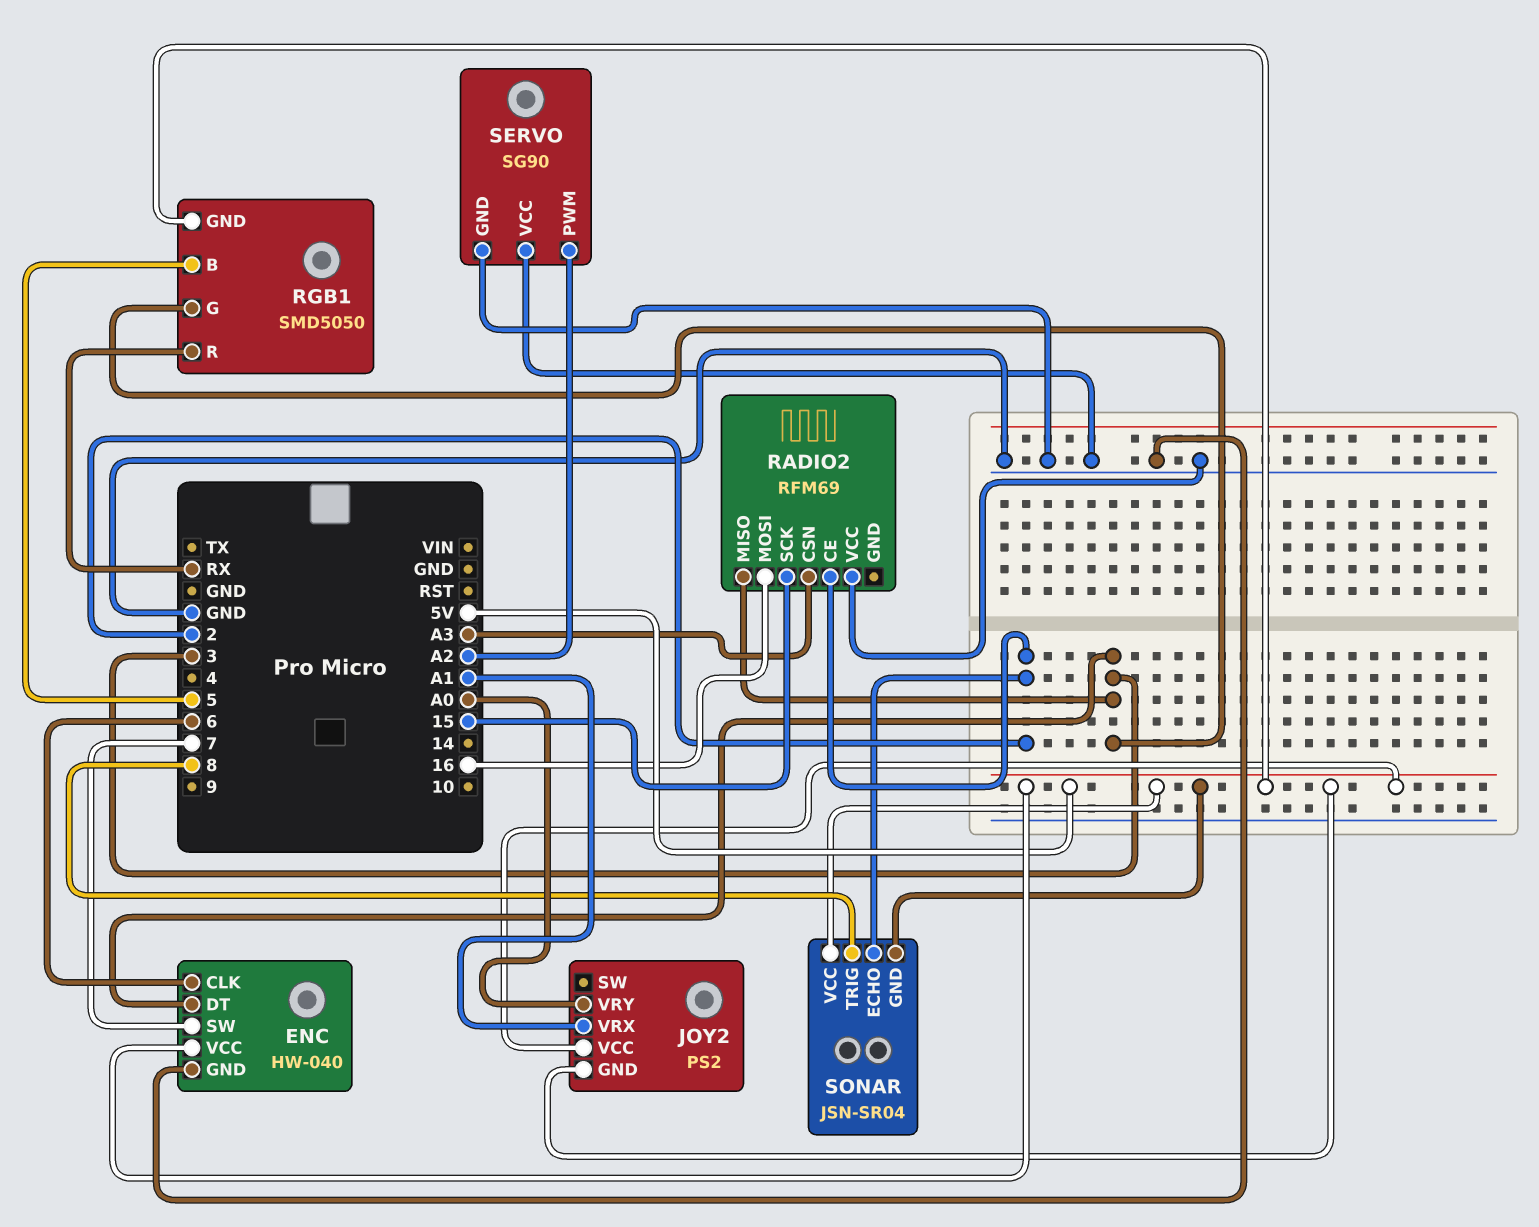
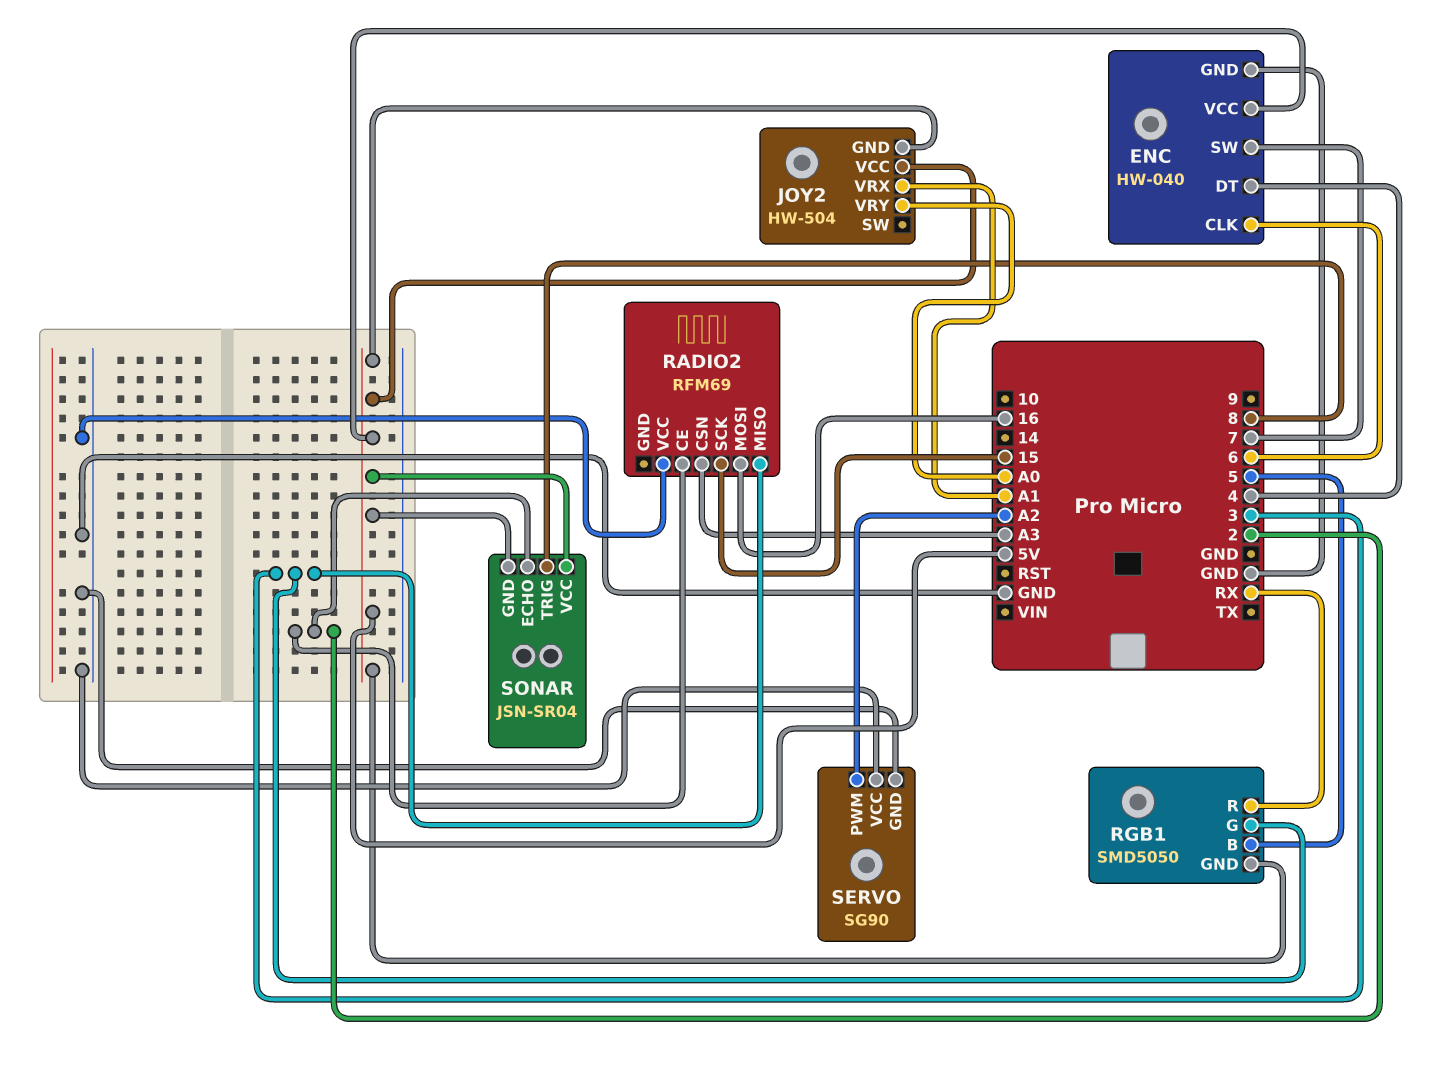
ENC pin DT: 3 -> 4
JOY2: PS2 -> HW-504

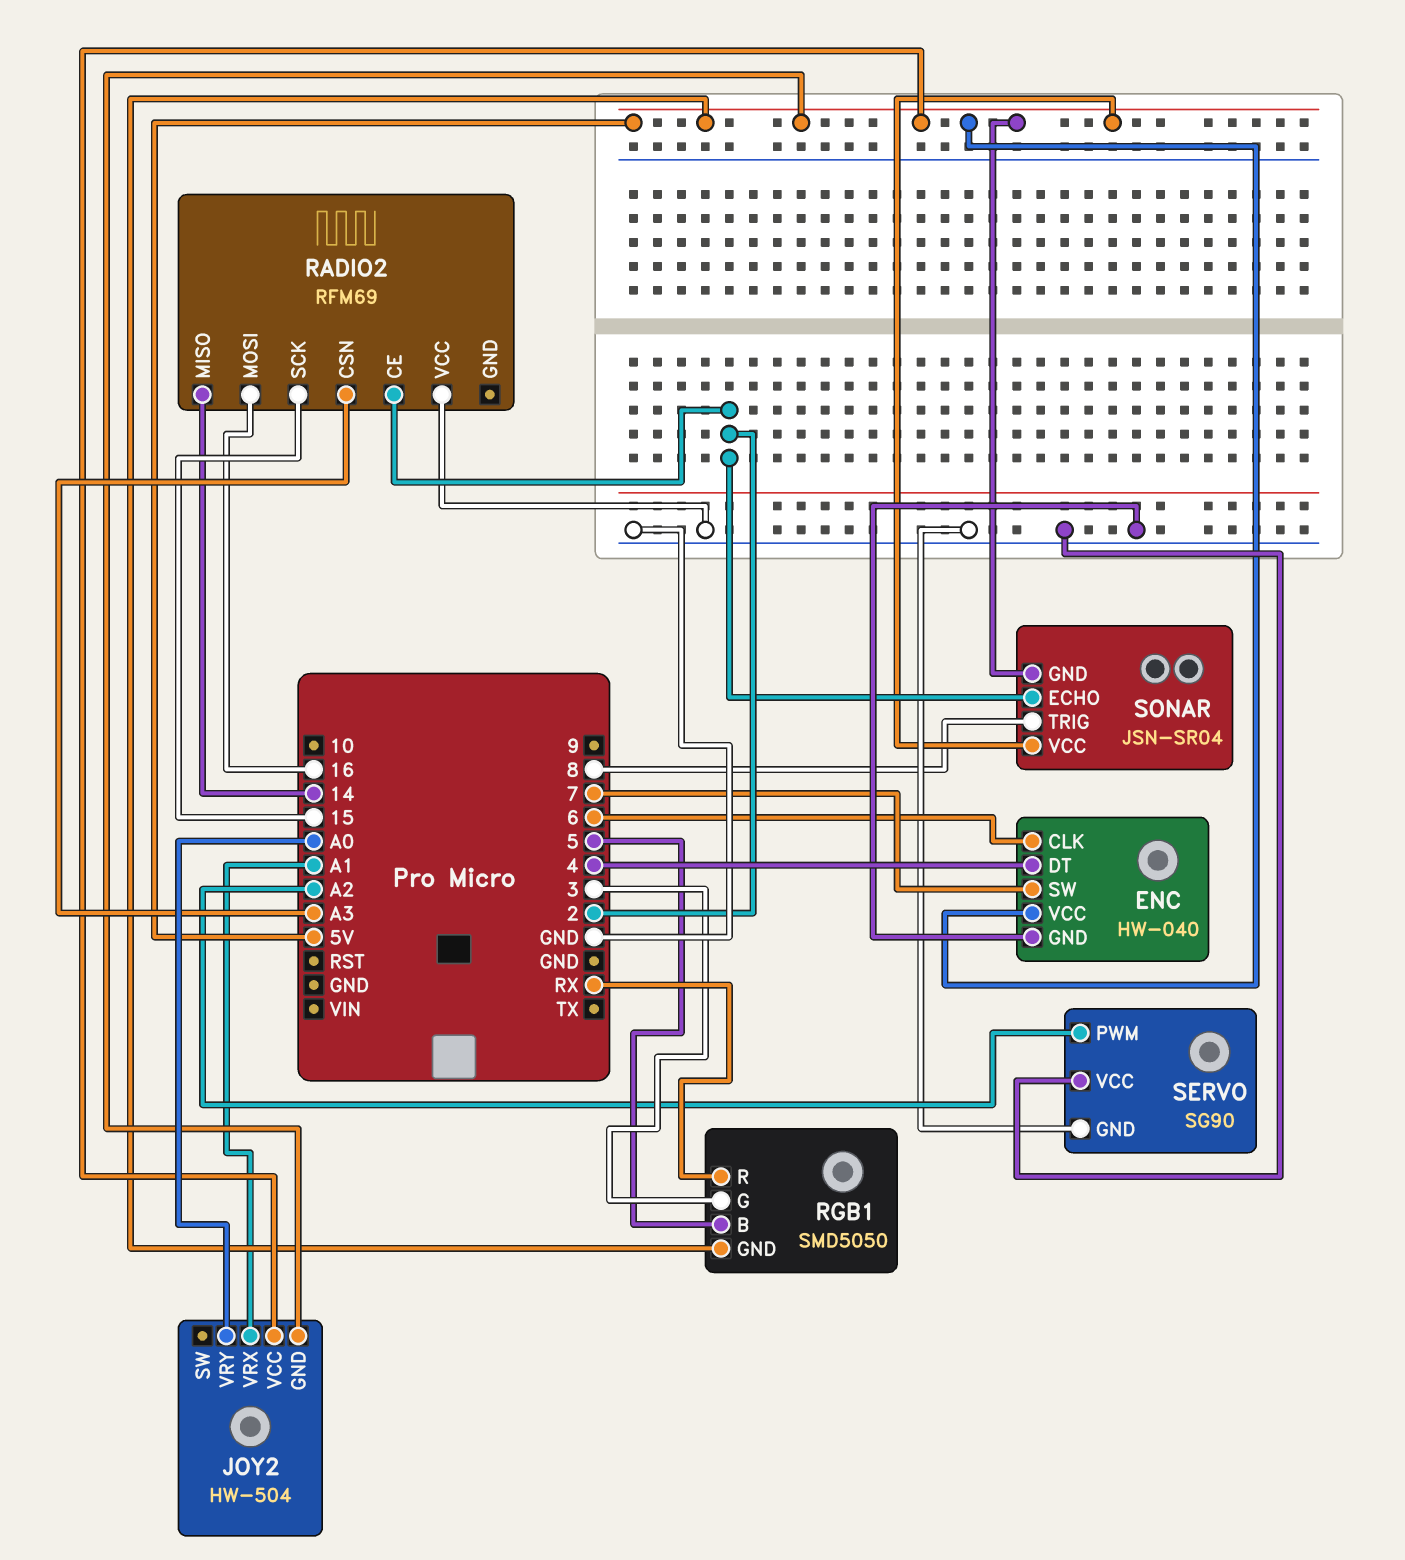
RADIO2 pin MISO: 3 -> 14

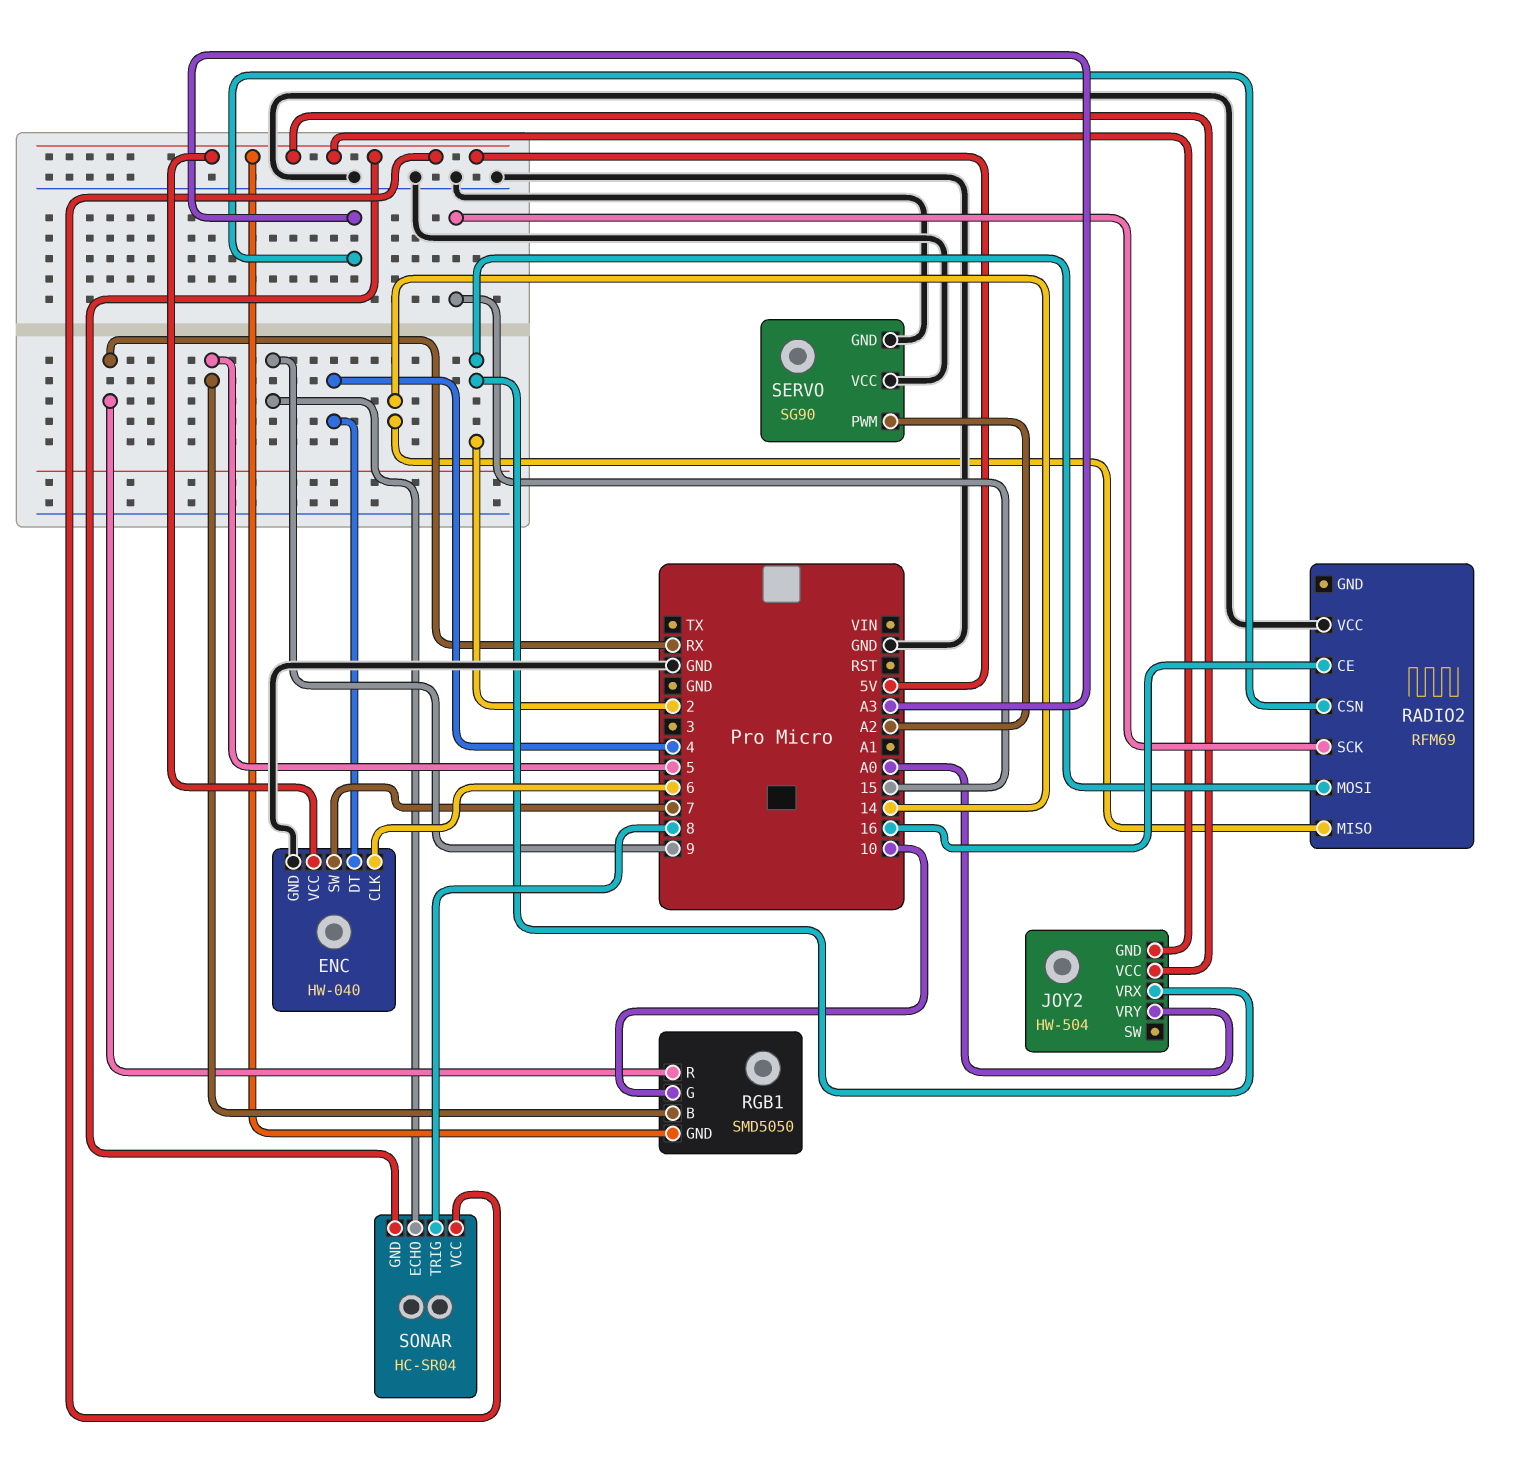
JOY2 pin VRX: A1 -> 2
RADIO2 pin CE: 2 -> 16
RADIO2 pin MOSI: 16 -> 2
RGB1 pin G: 3 -> 10
SONAR: JSN-SR04 -> HC-SR04
SONAR pin ECHO: 2 -> 9

